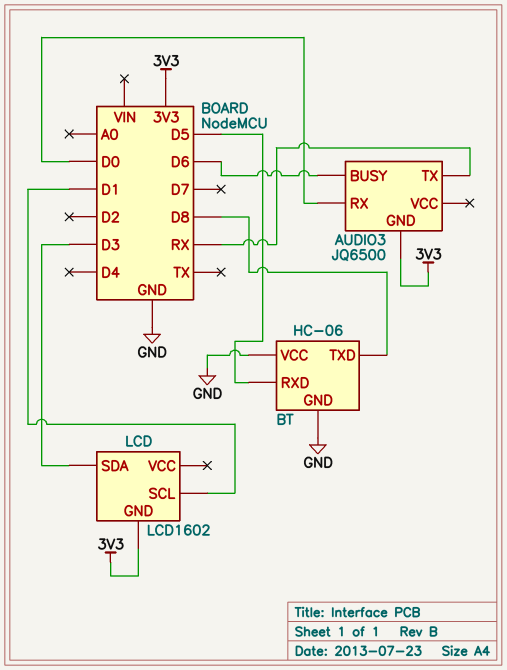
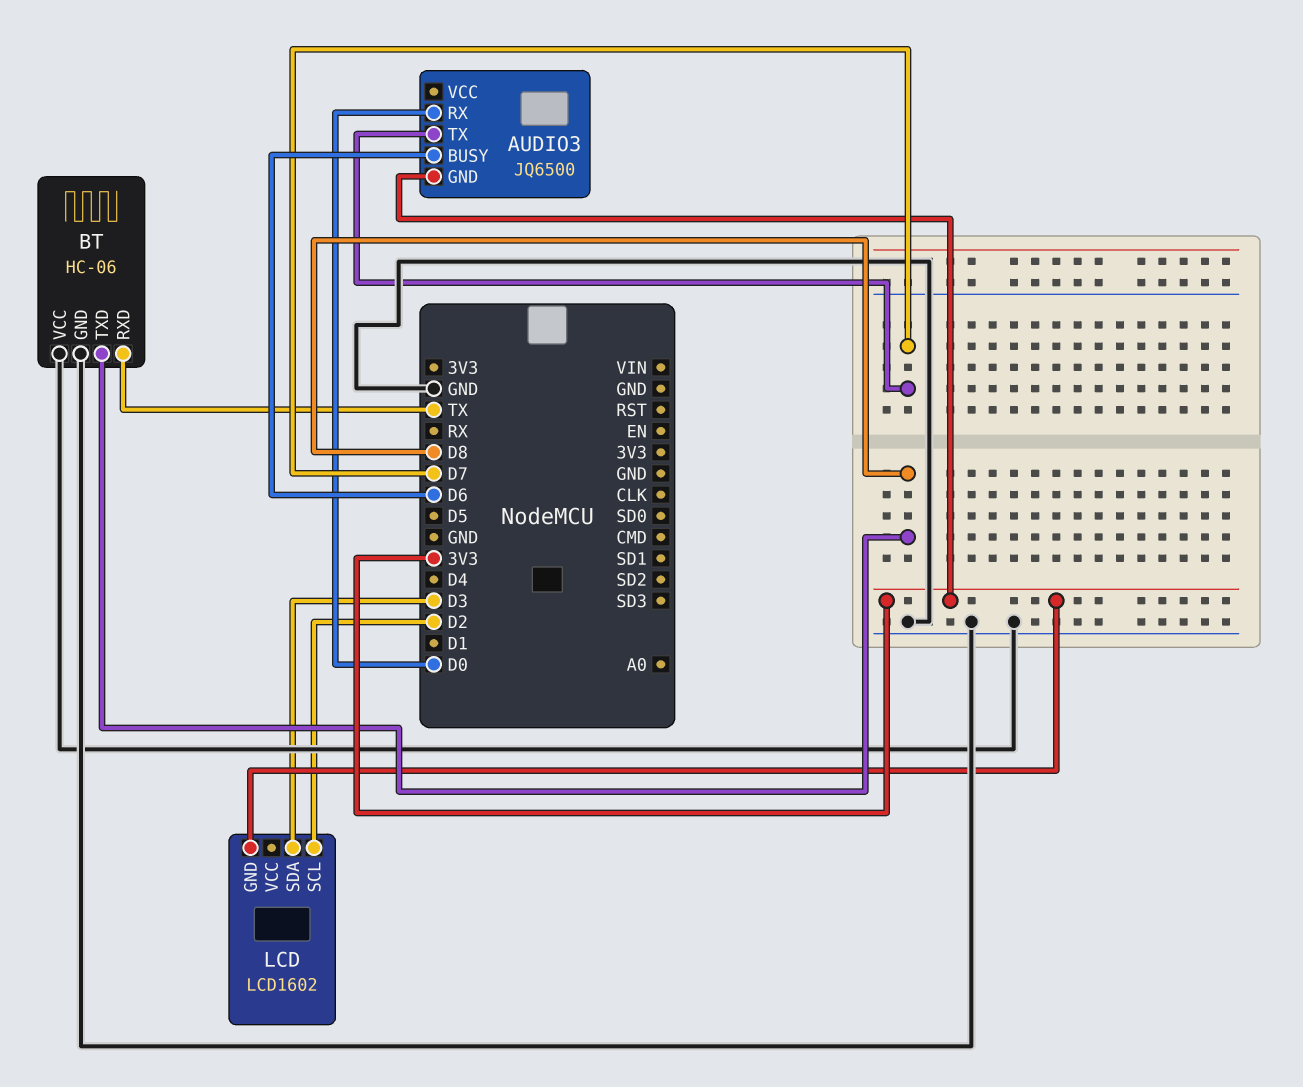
AUDIO3 pin TX: RX -> D7
BT pin RXD: D5 -> TX
LCD pin SCL: D1 -> D2

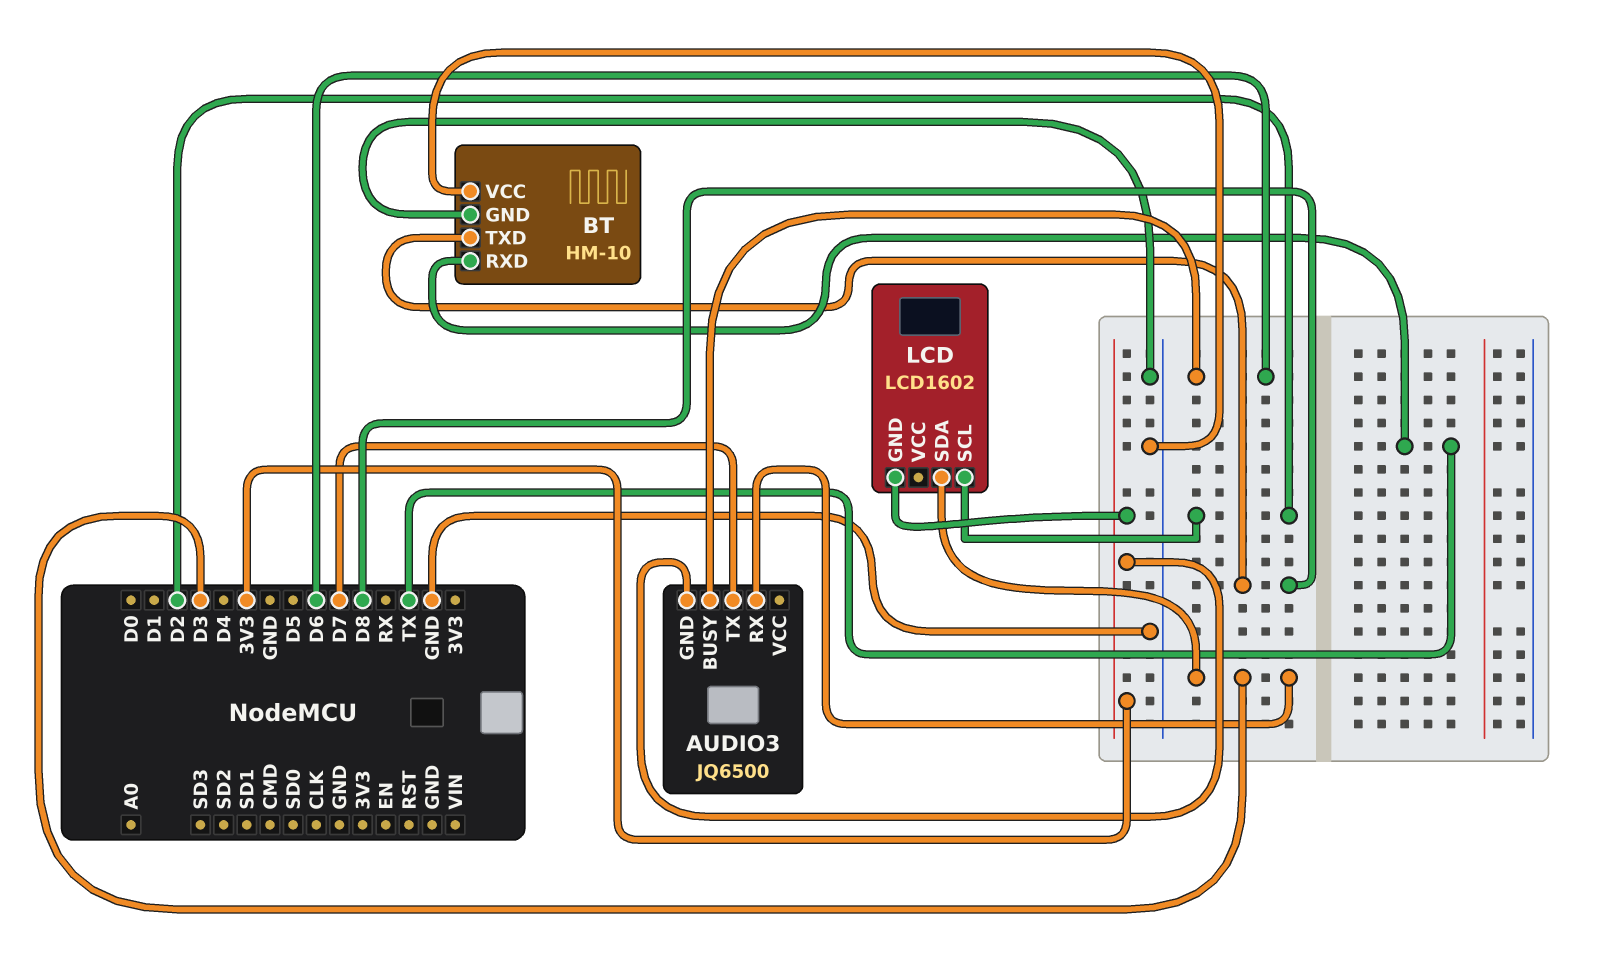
AUDIO3 pin RX: D0 -> D3
BT: HC-06 -> HM-10

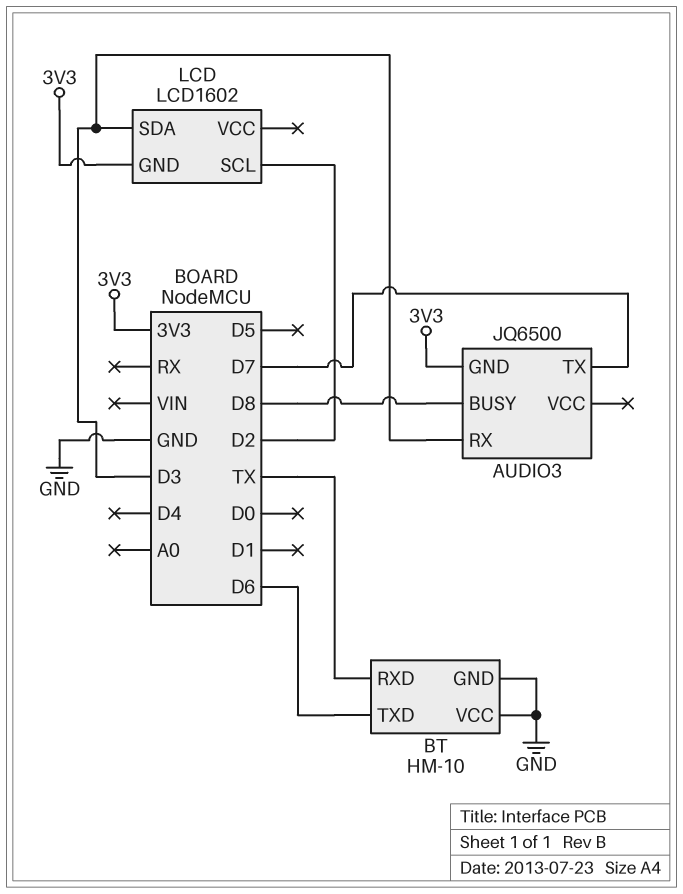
AUDIO3 pin BUSY: D6 -> D8
BT pin TXD: D8 -> D6

